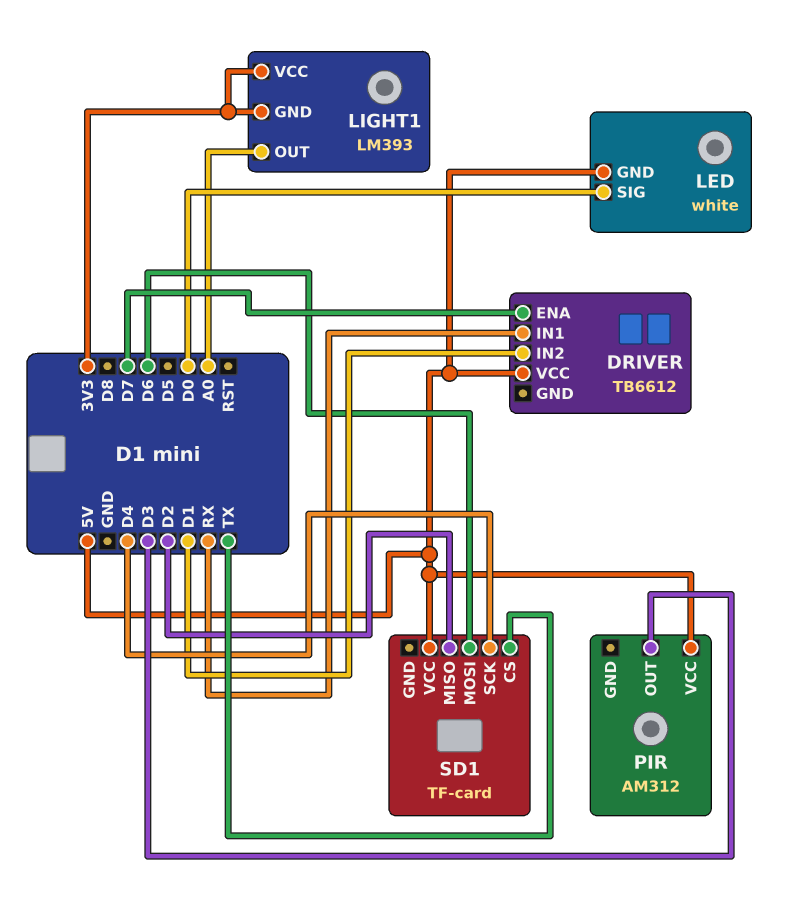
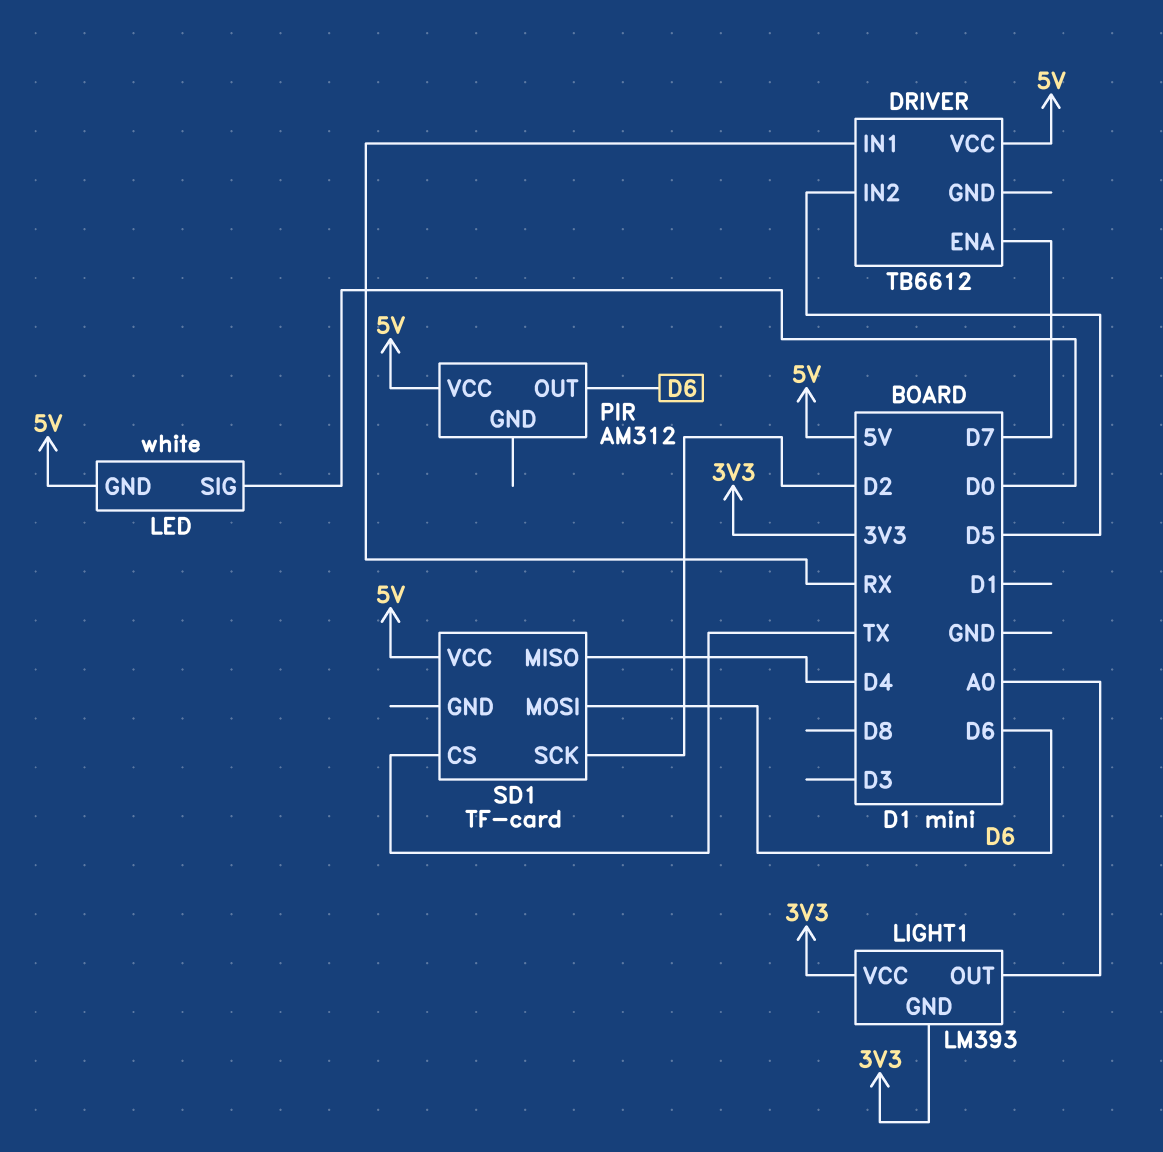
DRIVER pin IN2: D1 -> D5
PIR pin OUT: D3 -> D6
SD1 pin MISO: D2 -> D4
SD1 pin SCK: D4 -> D2

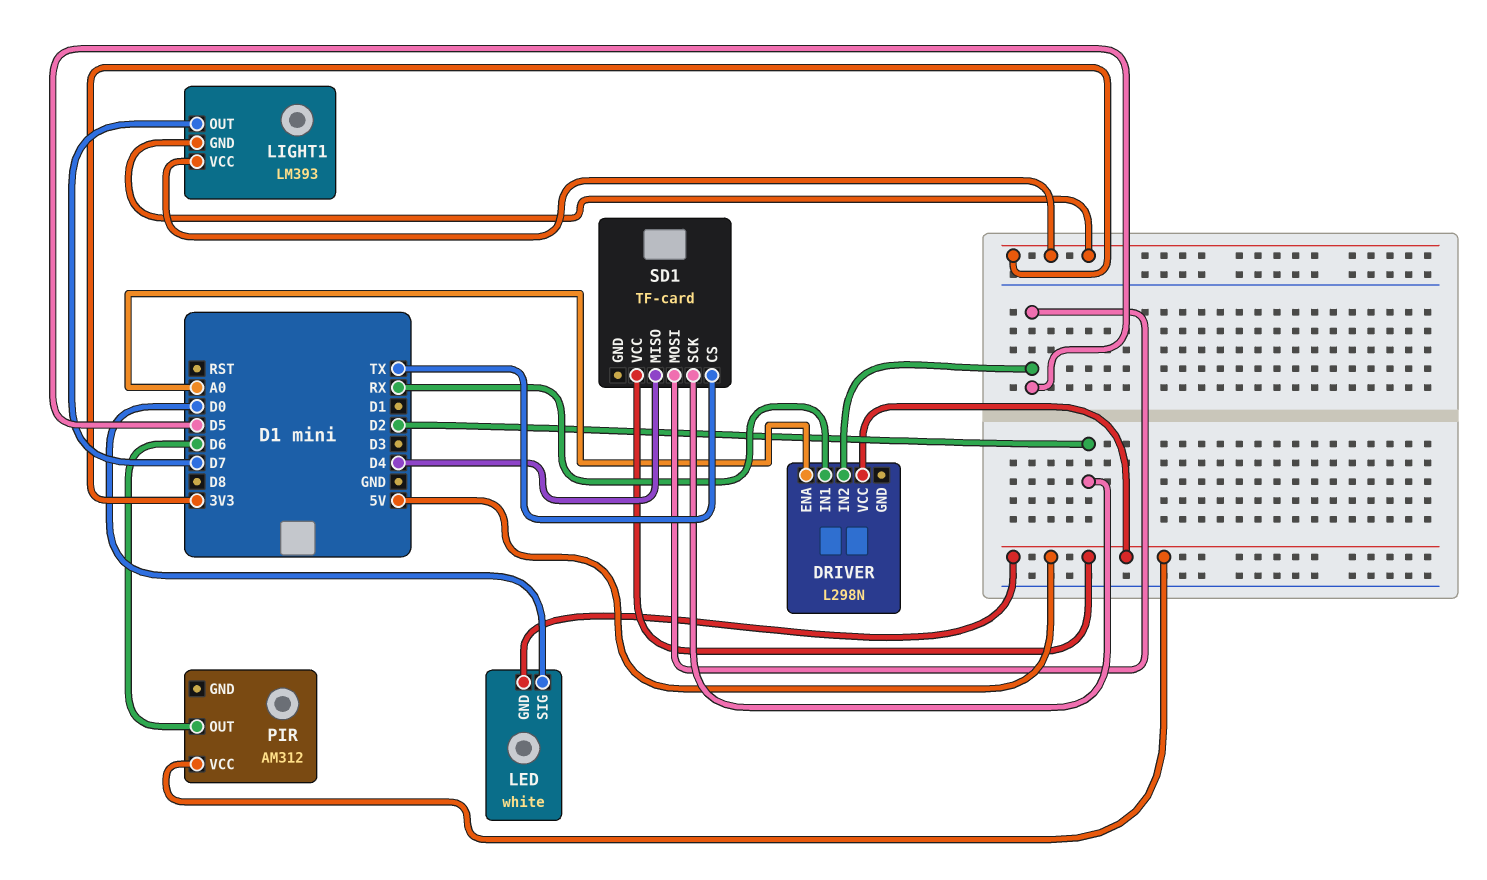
DRIVER: TB6612 -> L298N
DRIVER pin ENA: D7 -> A0
LIGHT1 pin OUT: A0 -> D7
SD1 pin MOSI: D6 -> D5

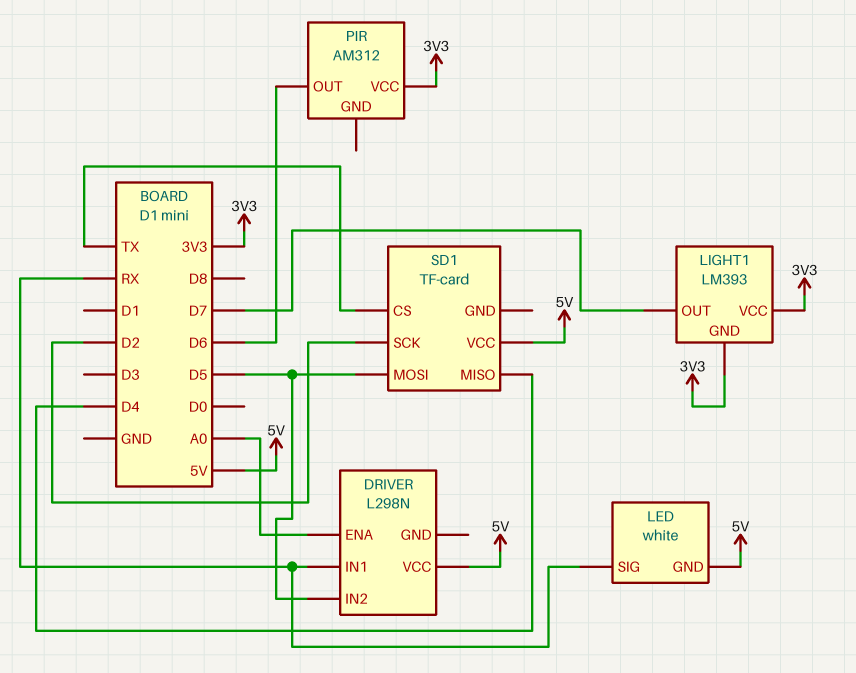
LED pin SIG: D0 -> RX
PIR pin VCC: 5V -> 3V3

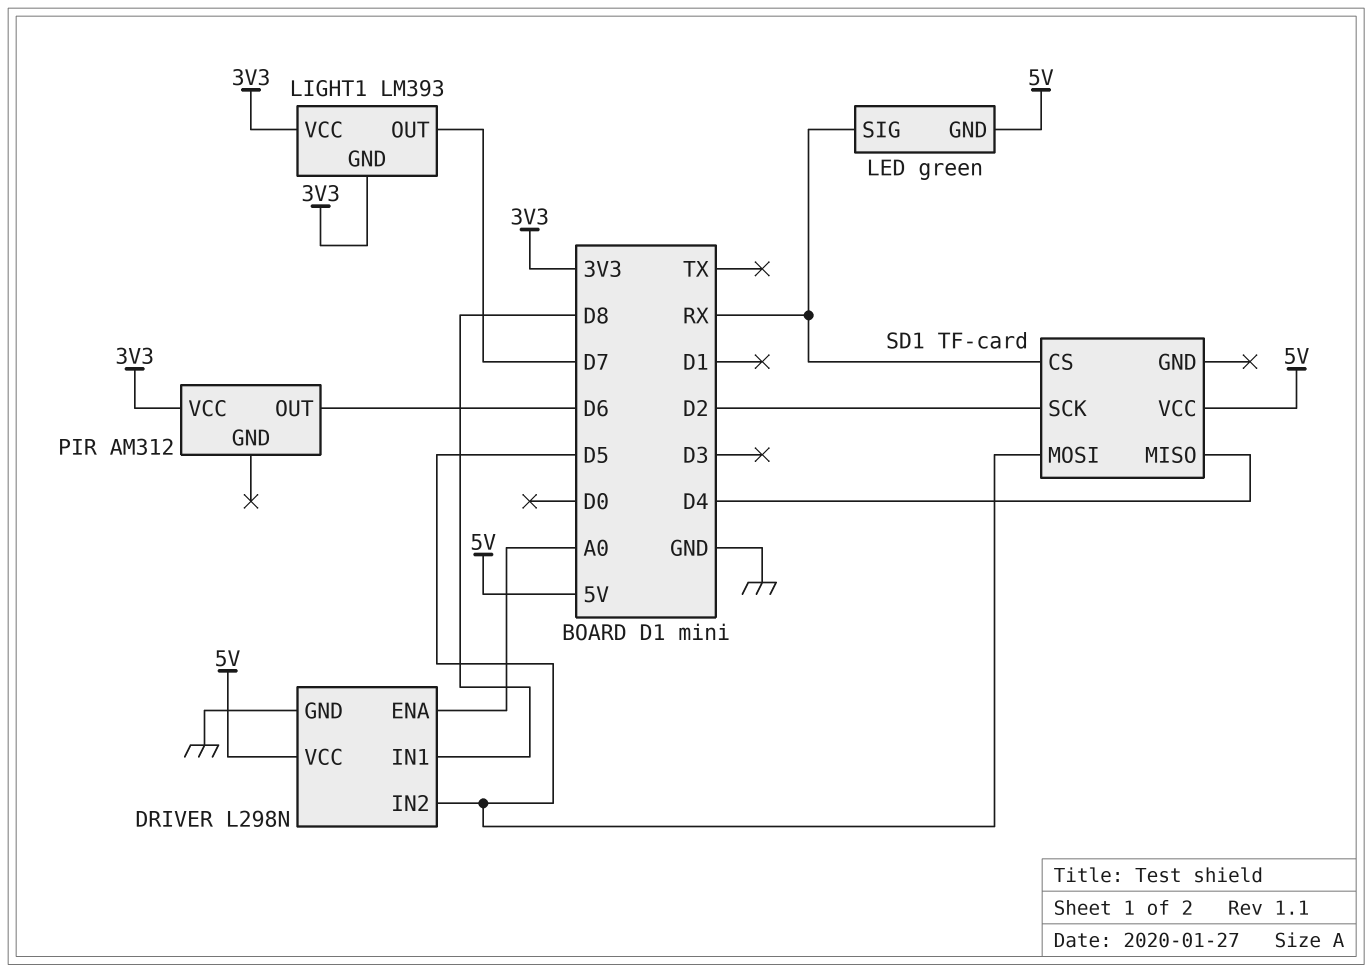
DRIVER pin GND: none -> GND
DRIVER pin IN1: RX -> D8
LED: white -> green
SD1 pin CS: TX -> RX

